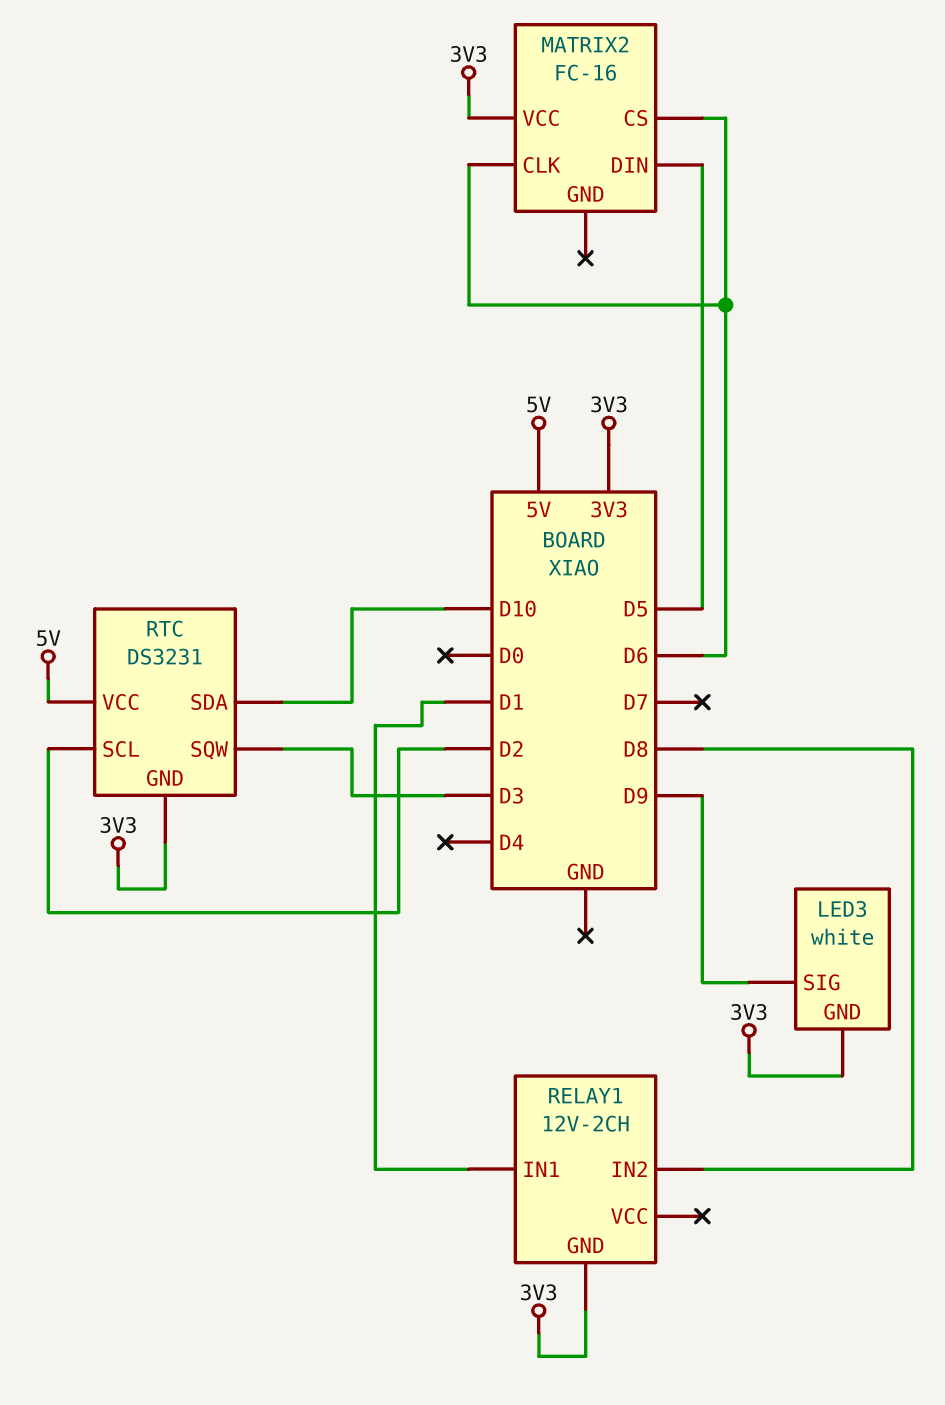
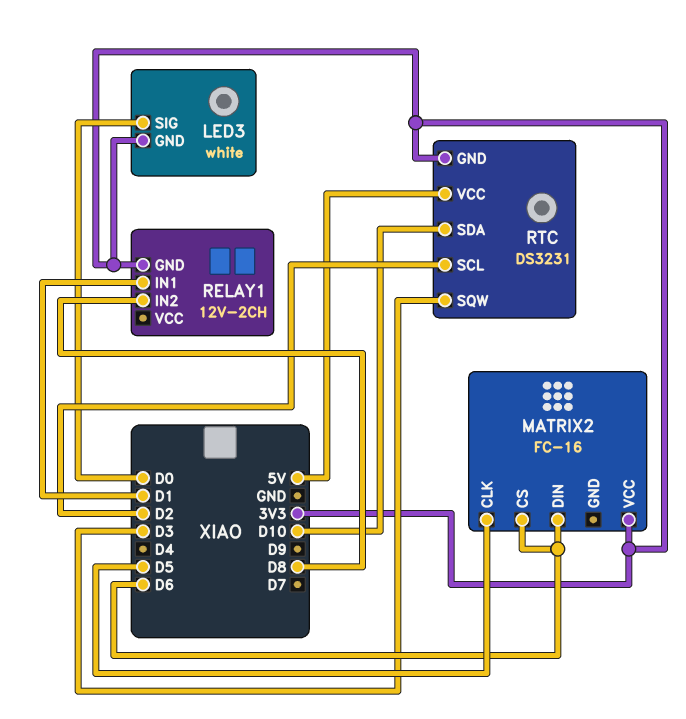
LED3 pin SIG: D9 -> D0
MATRIX2 pin CLK: D6 -> D5
MATRIX2 pin DIN: D5 -> D6

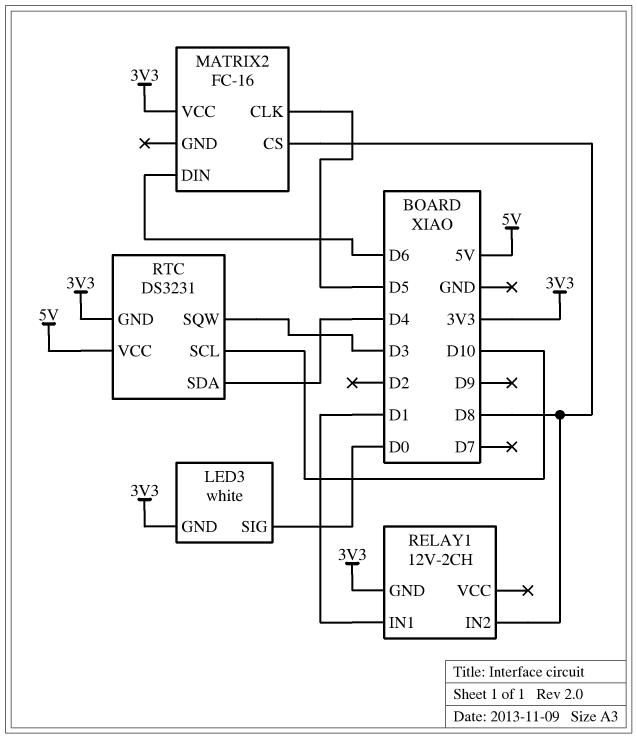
MATRIX2 pin CS: D6 -> D8
RTC pin SCL: D2 -> D10
RTC pin SDA: D10 -> D4

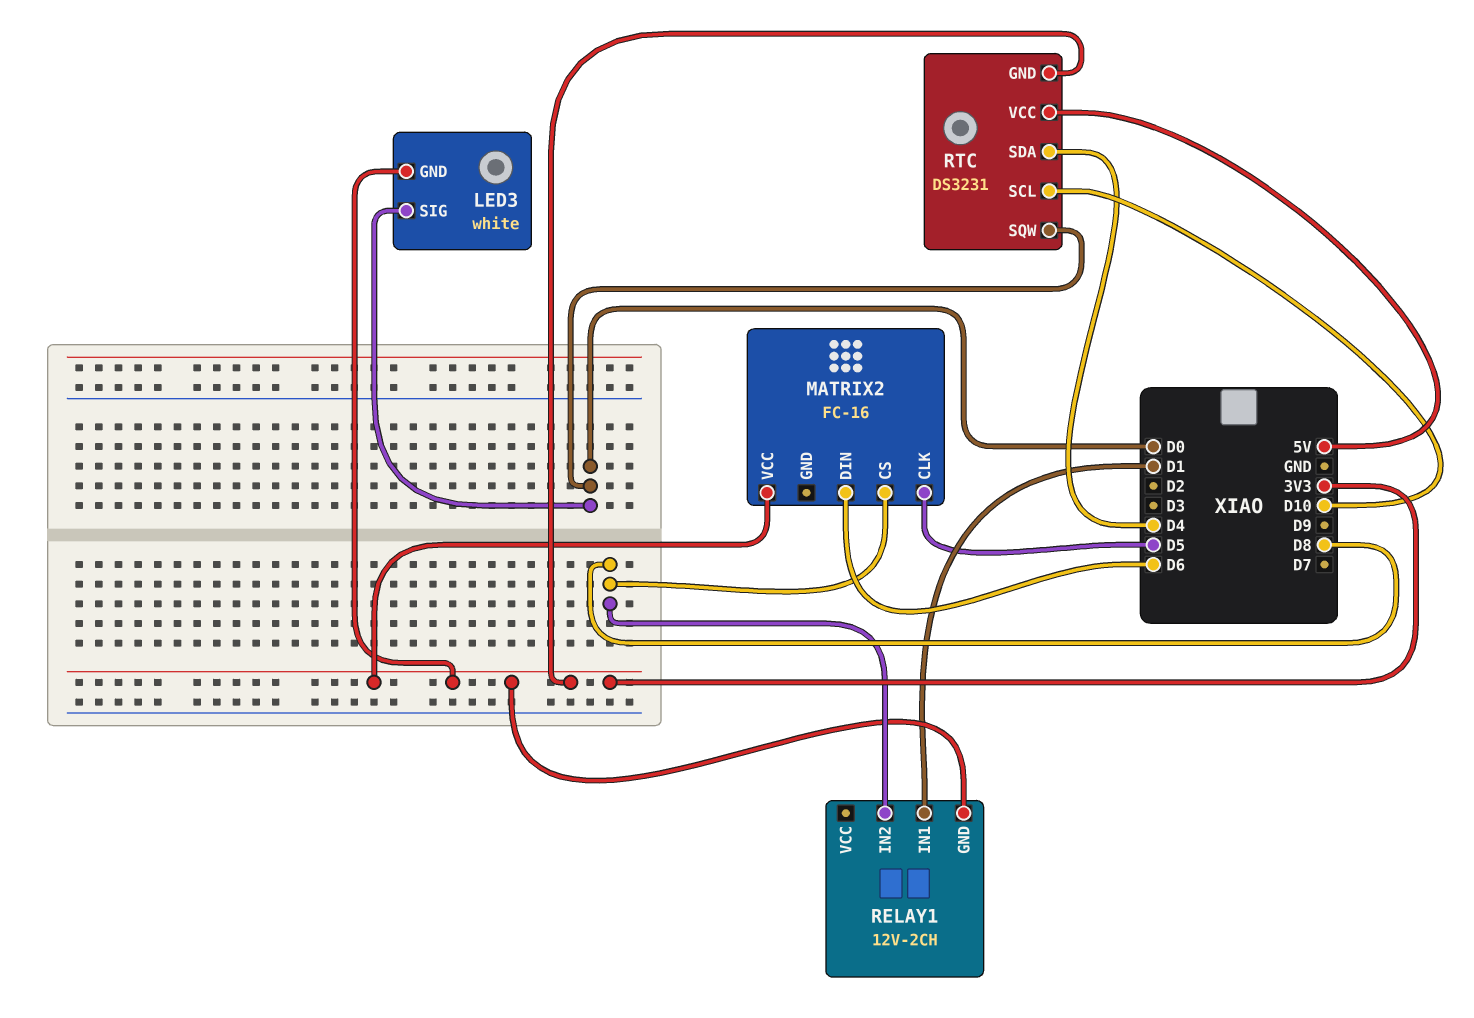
RTC pin SQW: D3 -> D0

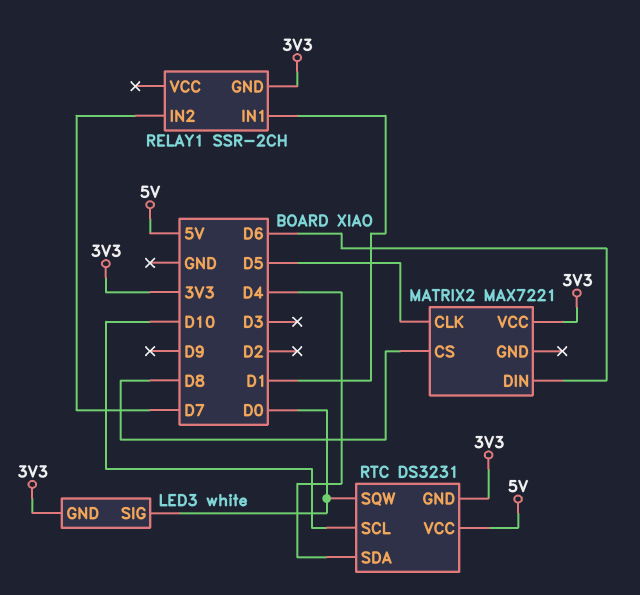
MATRIX2: FC-16 -> MAX7221
RELAY1: 12V-2CH -> SSR-2CH
RELAY1 pin IN2: D8 -> D7

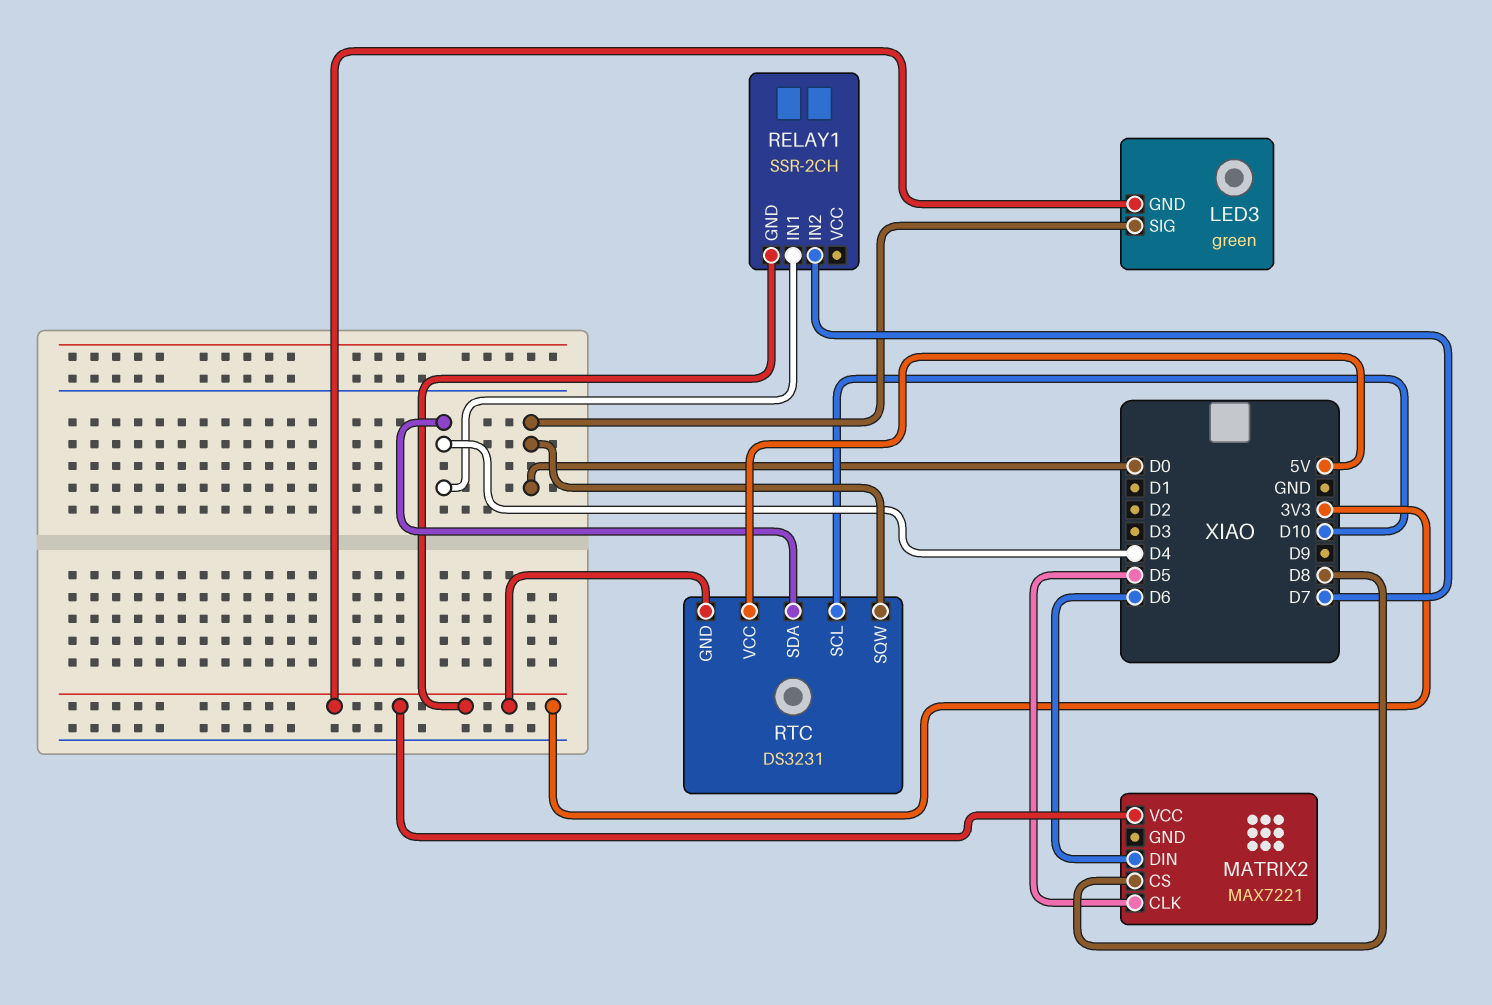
LED3: white -> green
RELAY1 pin IN1: D1 -> D4

